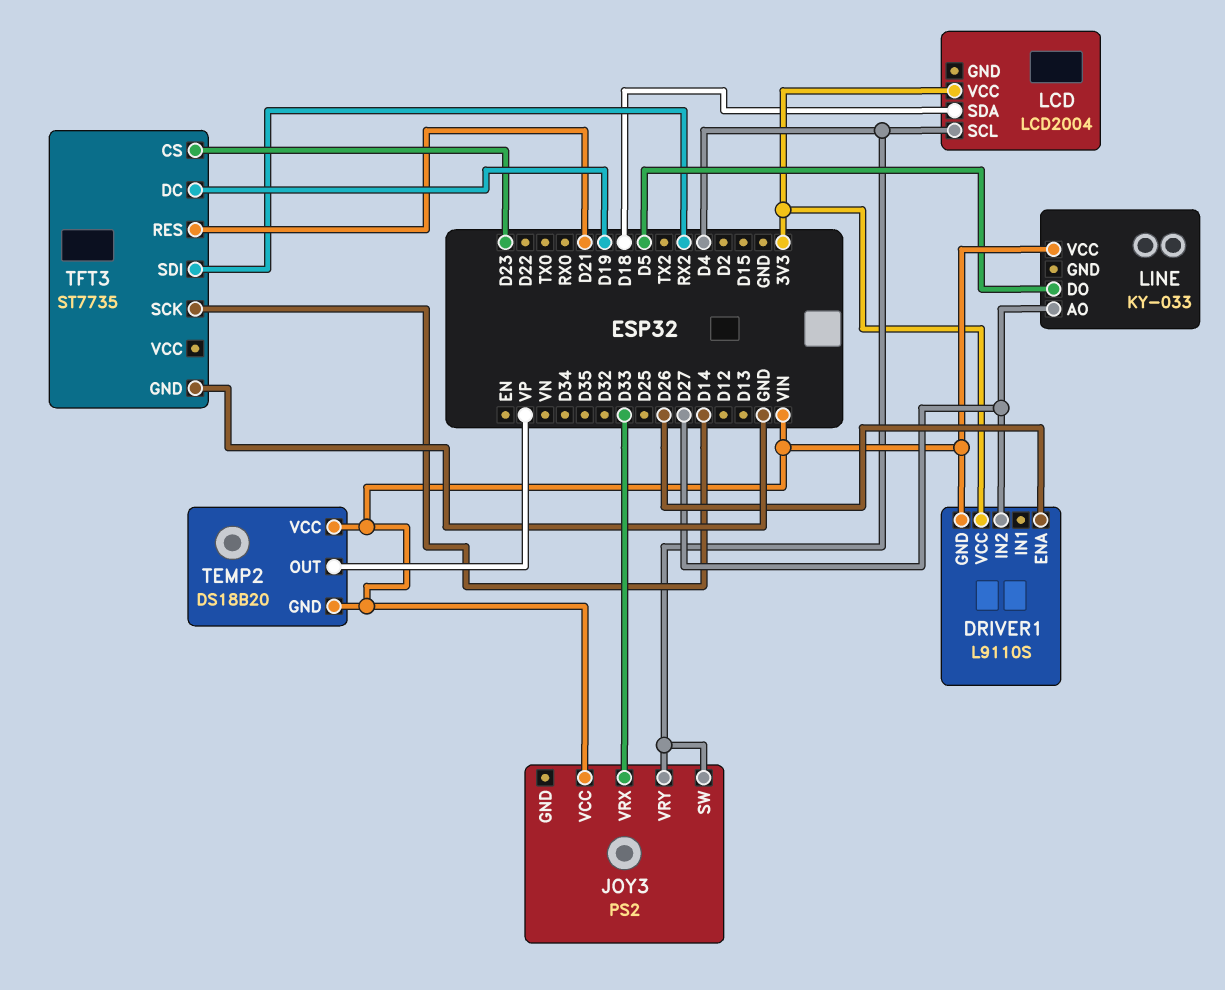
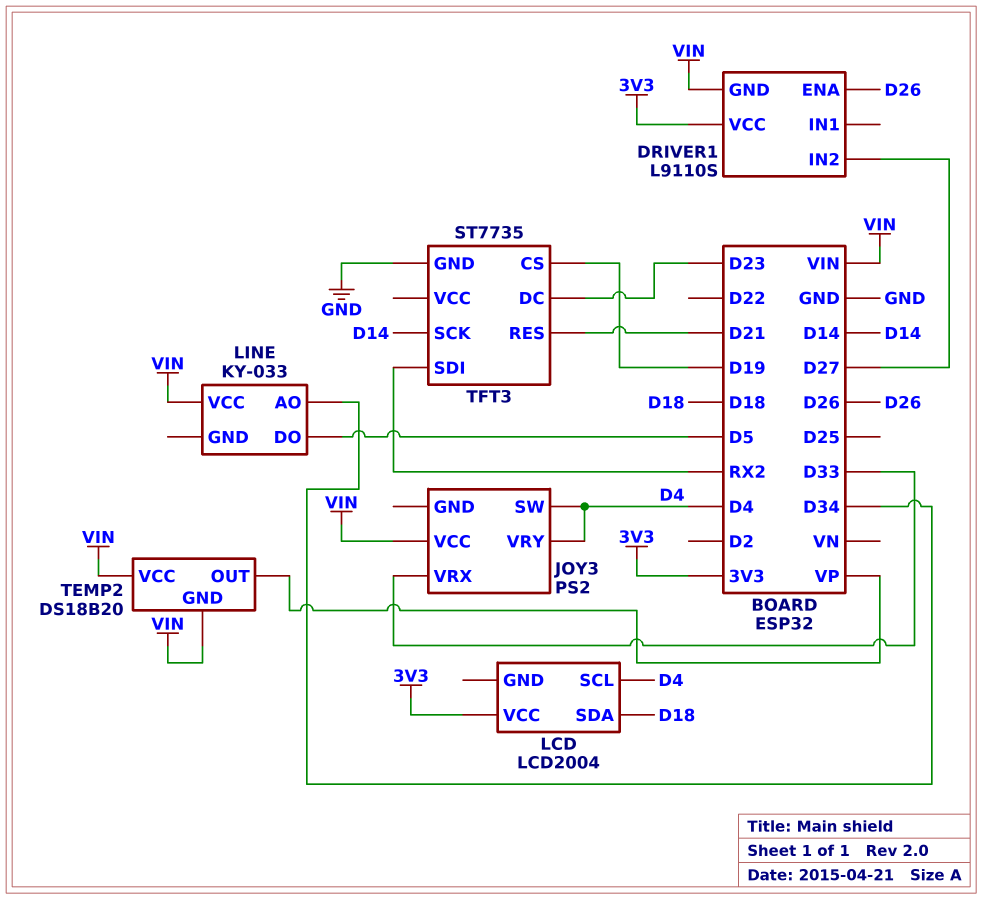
LINE pin AO: D27 -> D34
TFT3 pin CS: D23 -> D19
TFT3 pin DC: D19 -> D23

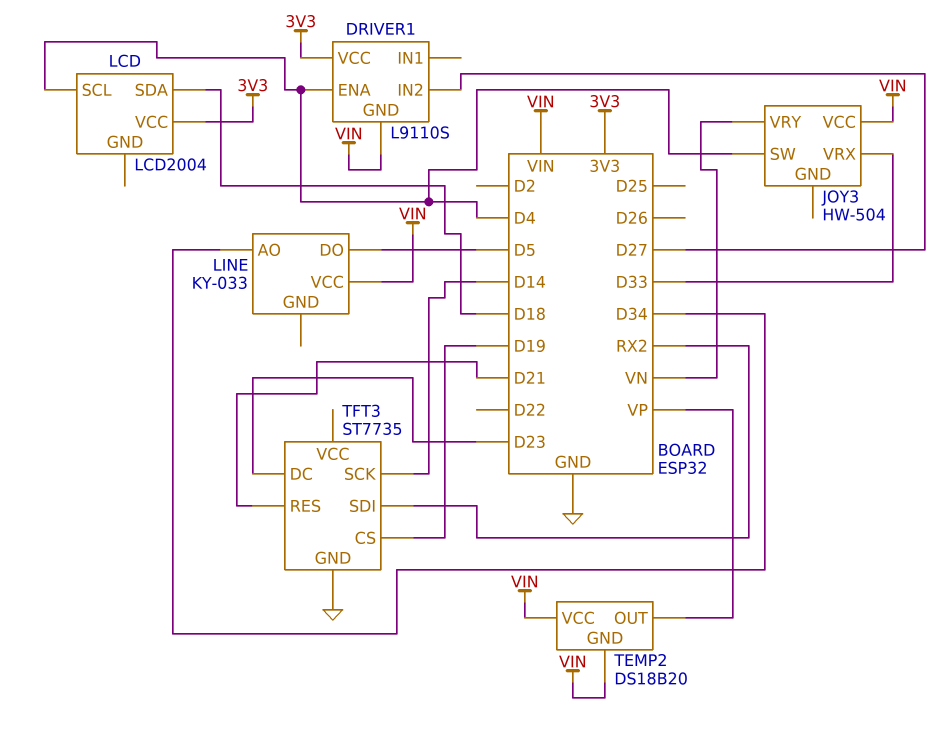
DRIVER1 pin ENA: D26 -> D4
JOY3: PS2 -> HW-504
JOY3 pin VRY: D4 -> VN

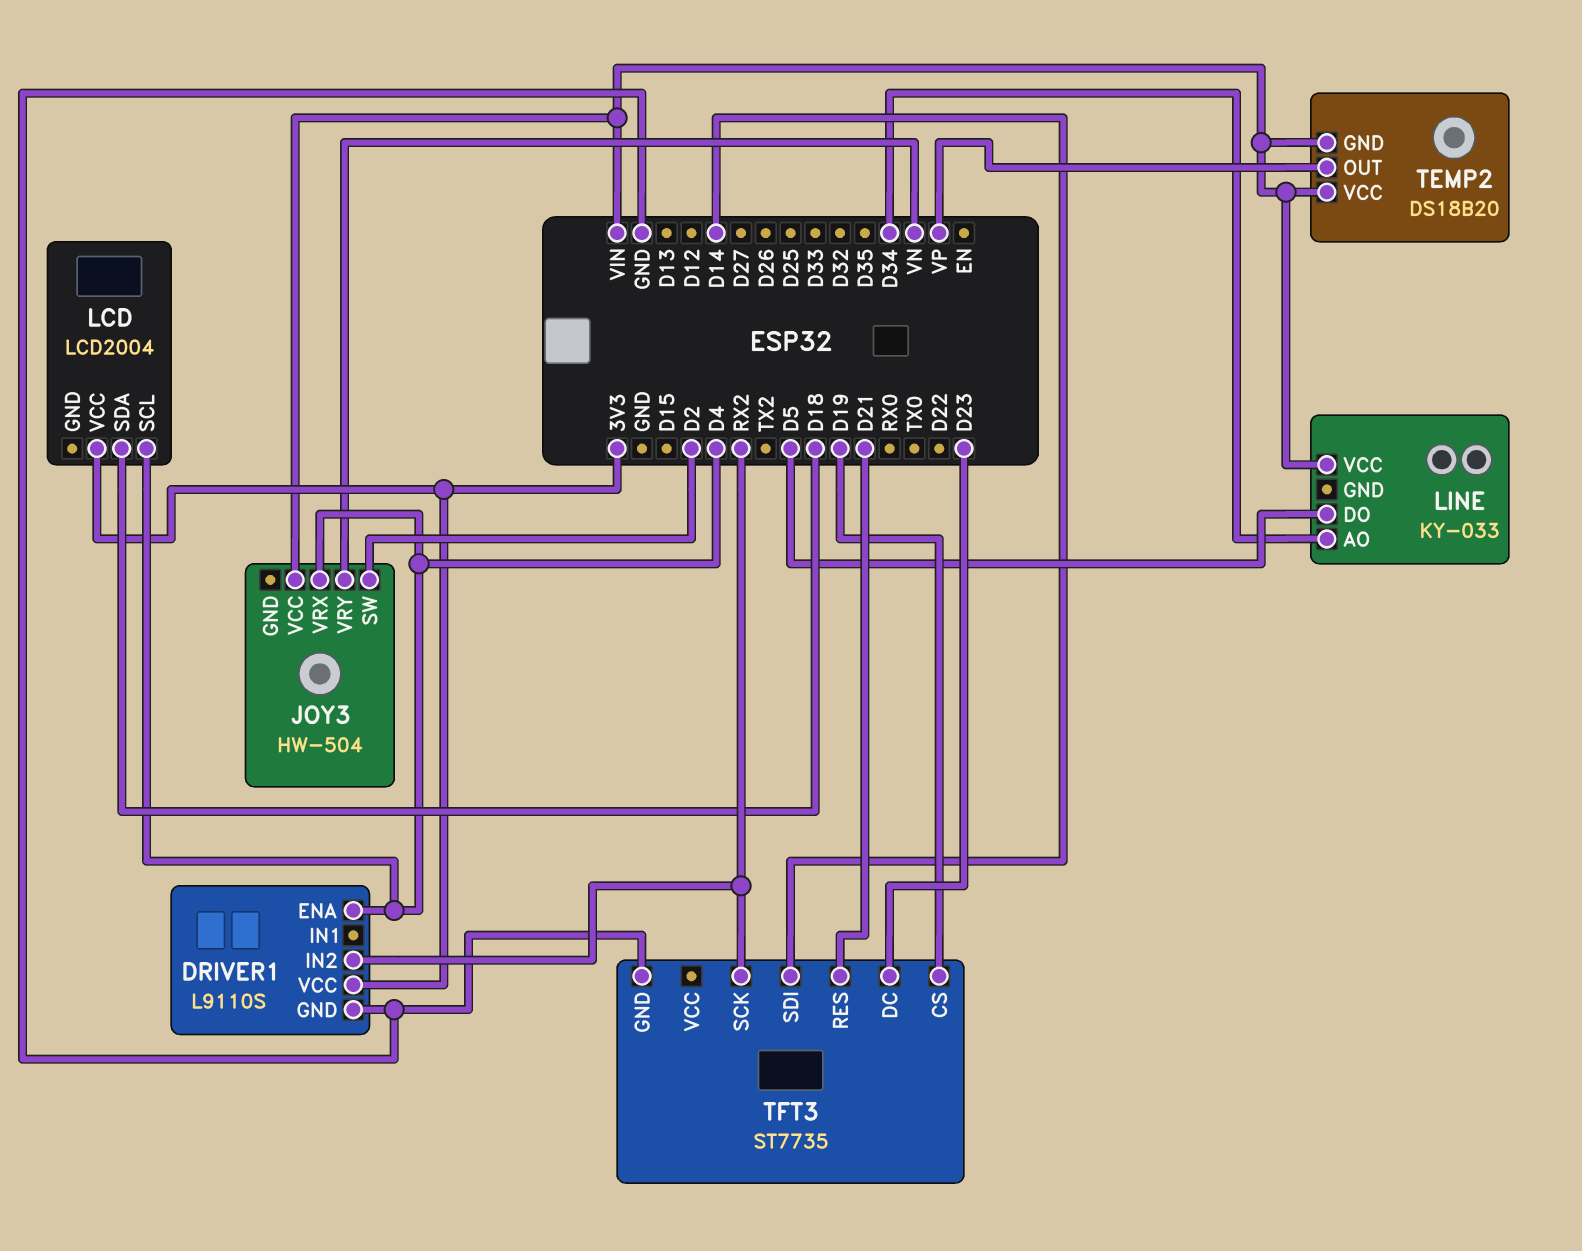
DRIVER1 pin GND: VIN -> GND
DRIVER1 pin IN2: D27 -> RX2
JOY3 pin SW: D4 -> D2
JOY3 pin VRX: D33 -> D4
TFT3 pin SCK: D14 -> RX2
TFT3 pin SDI: RX2 -> D14

